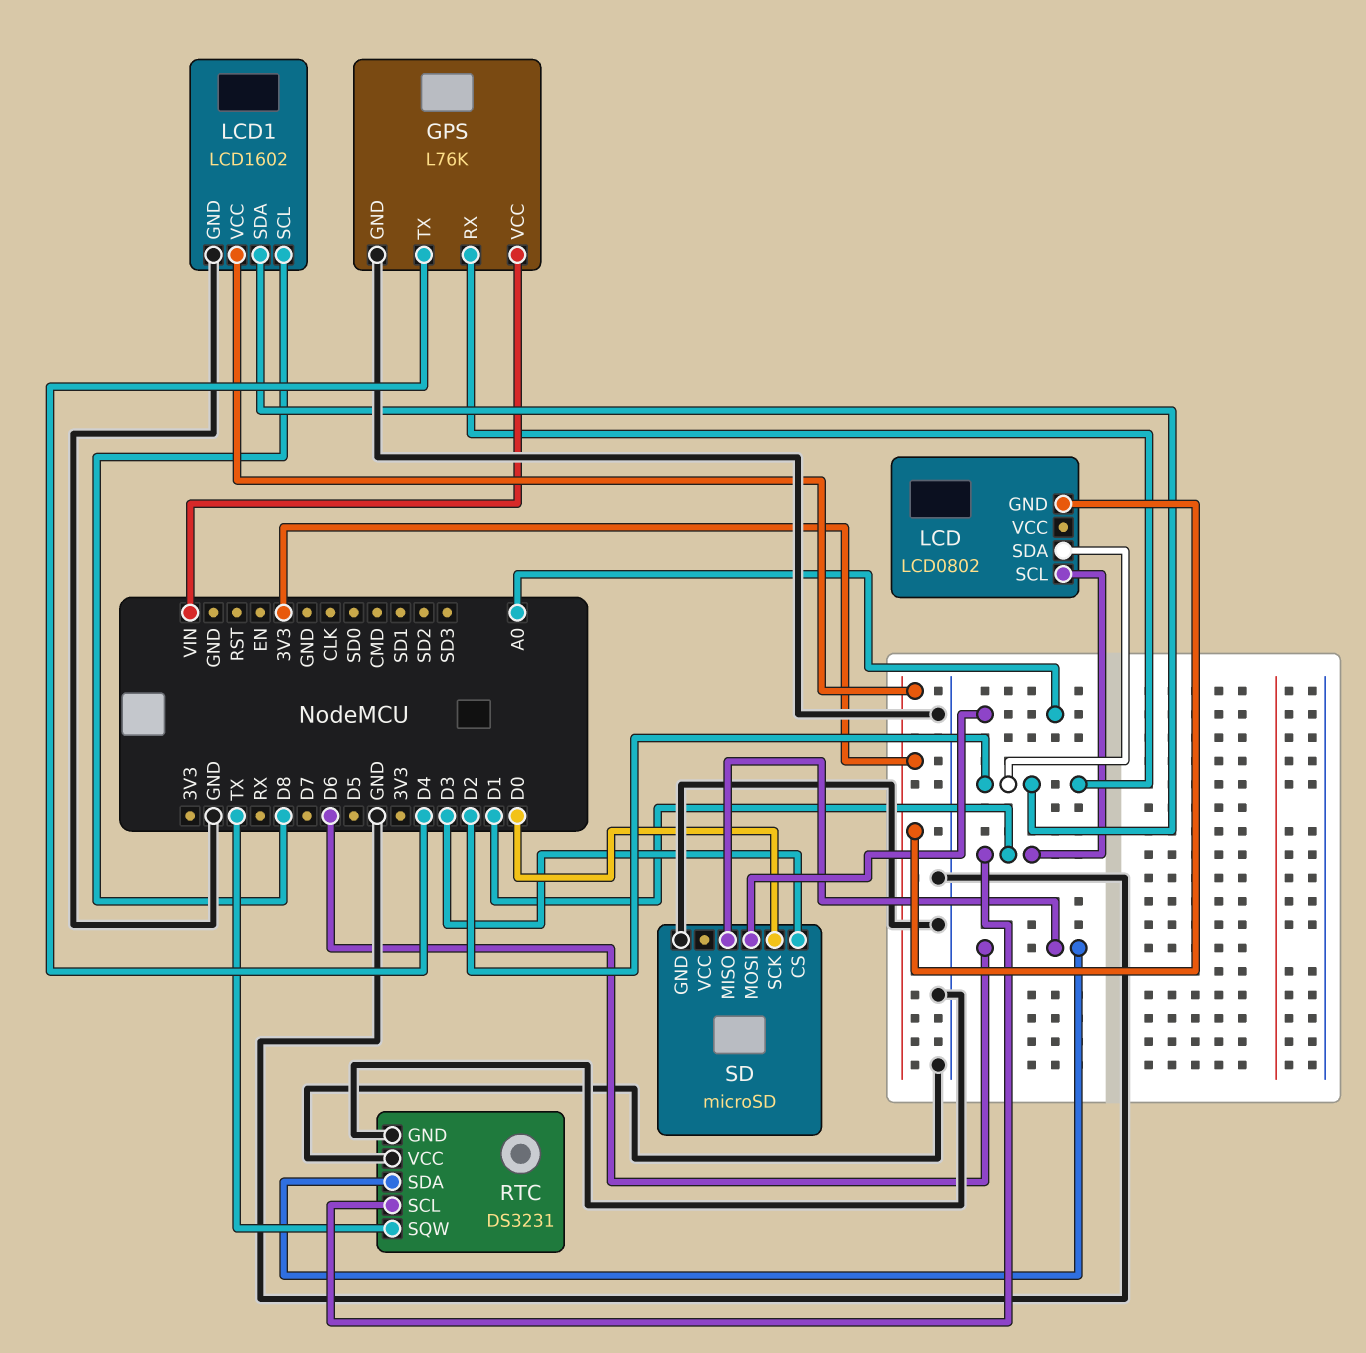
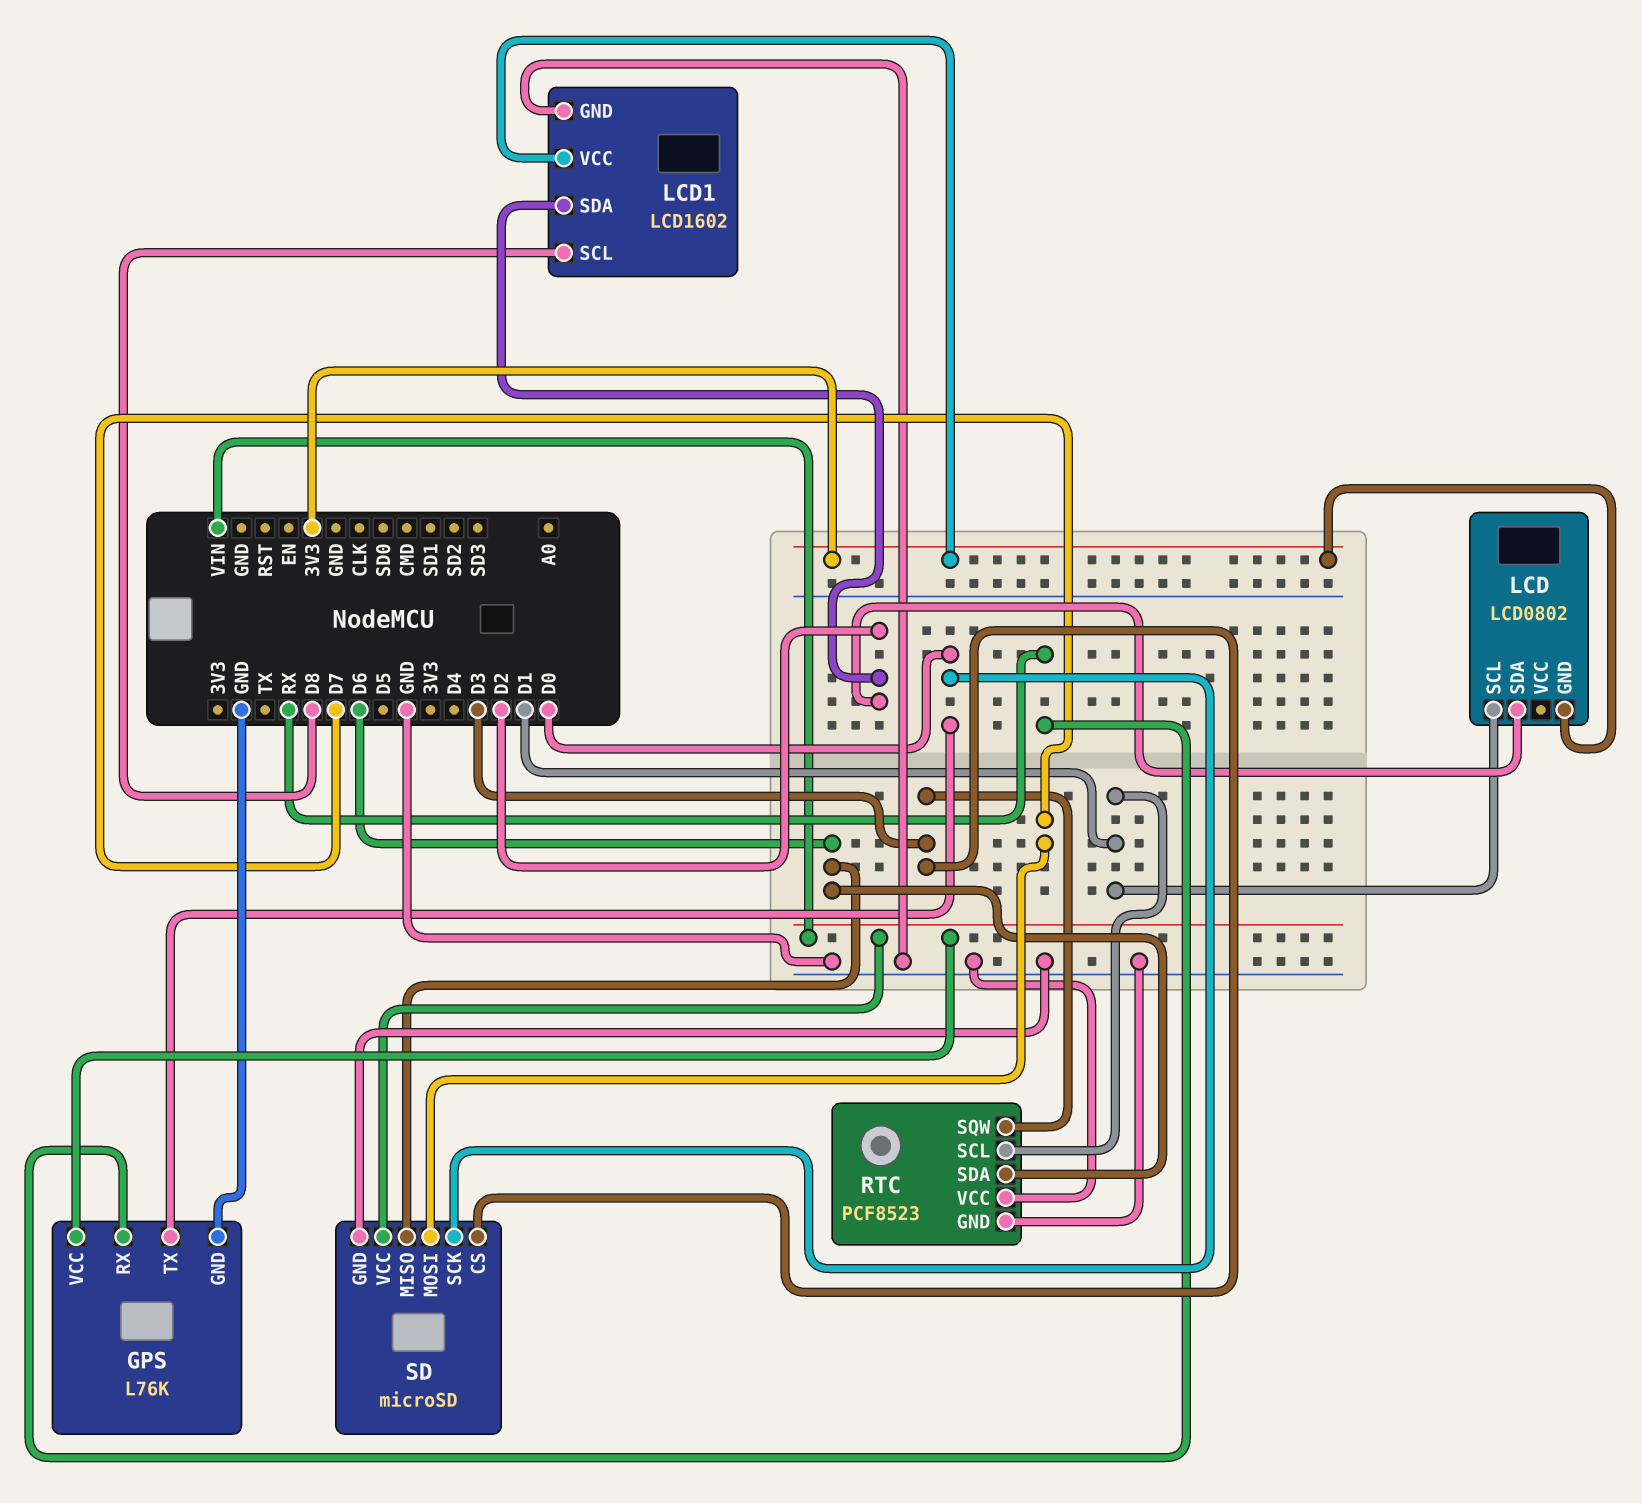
GPS pin RX: D2 -> RX
GPS pin TX: D4 -> D0
RTC: DS3231 -> PCF8523
RTC pin SQW: TX -> D3
SD pin MOSI: A0 -> D7
SD pin VCC: none -> VIN

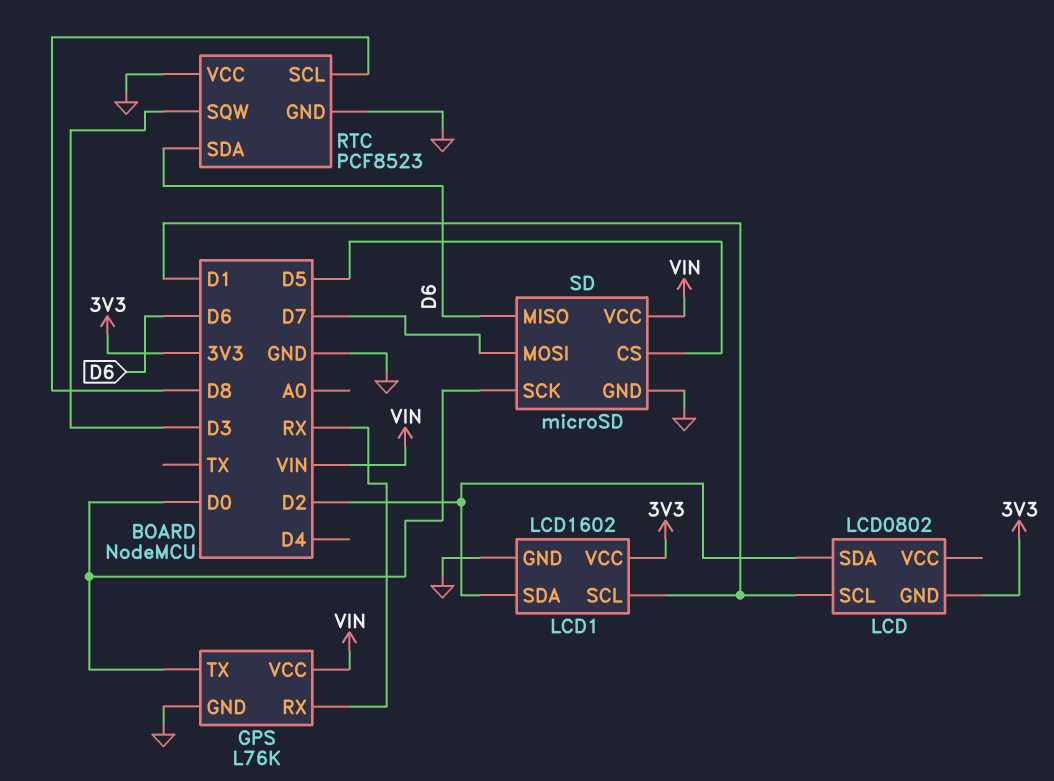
LCD1 pin SCL: D8 -> D1
RTC pin SCL: D1 -> D8
SD pin CS: D3 -> D5

